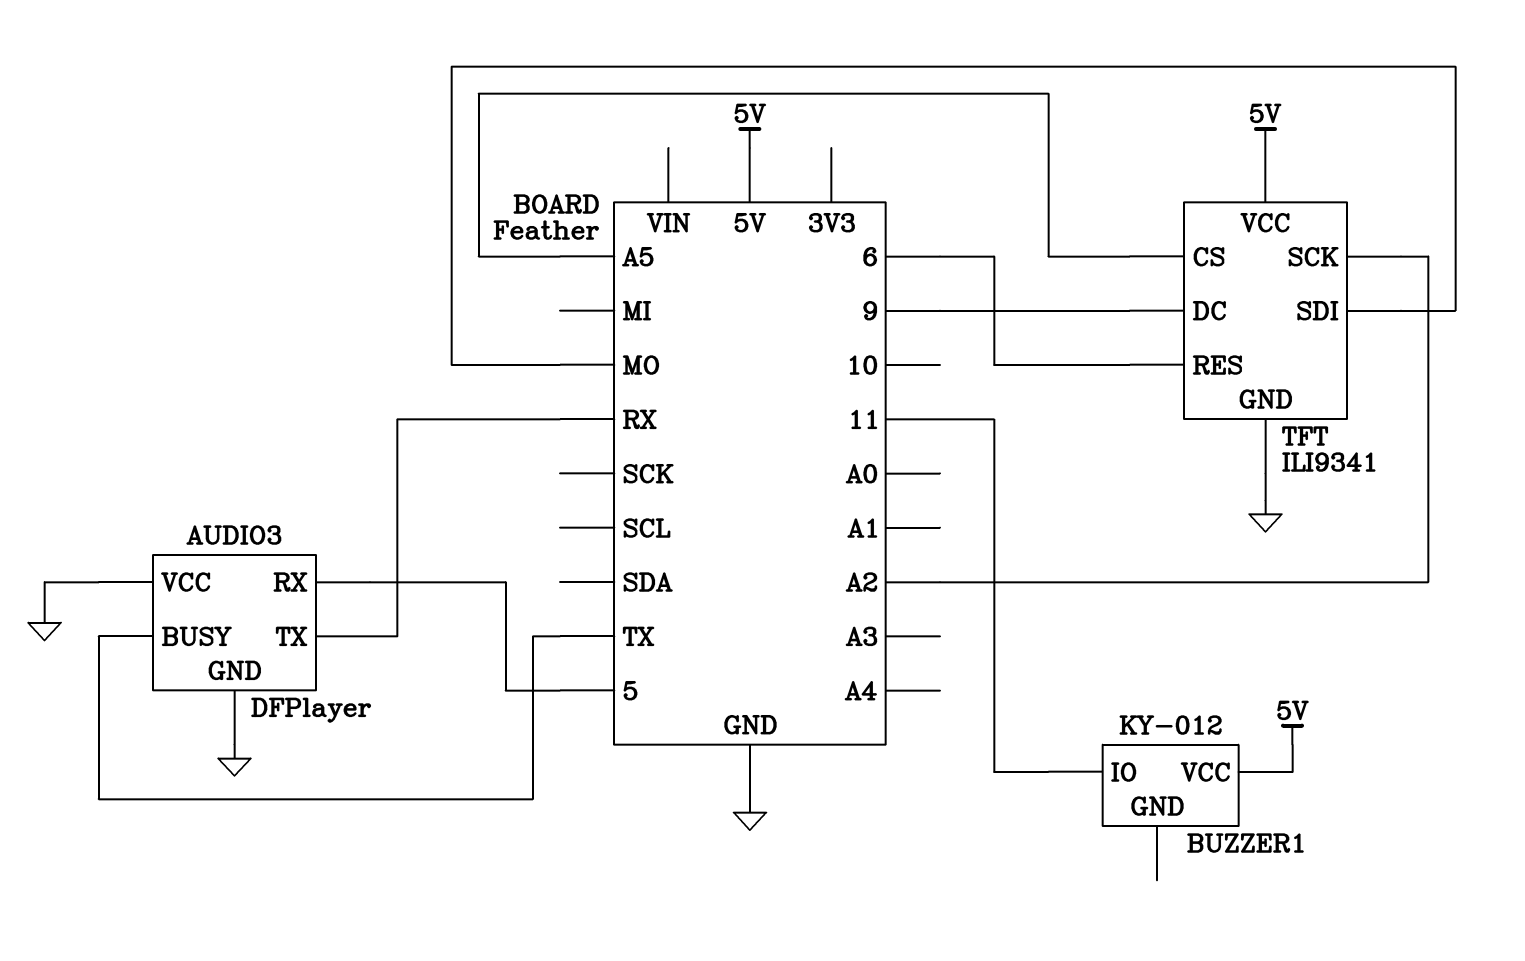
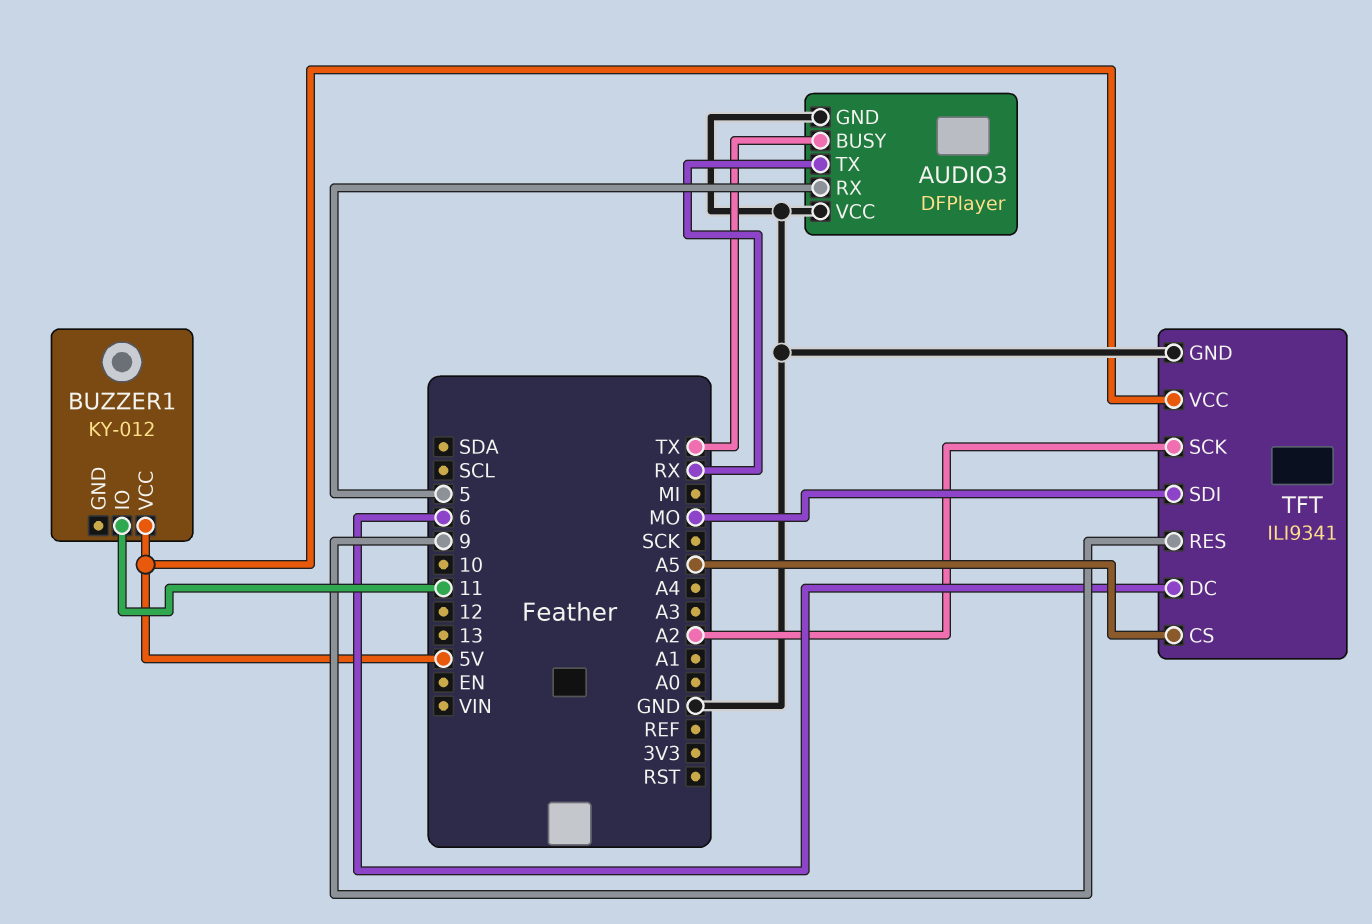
TFT pin DC: 9 -> 6
TFT pin RES: 6 -> 9

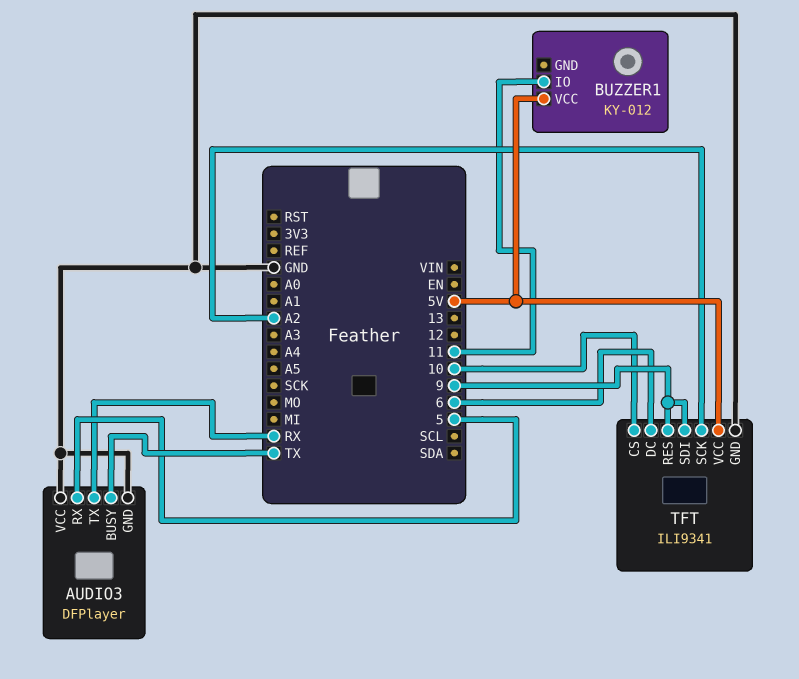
TFT pin CS: A5 -> 10
TFT pin SDI: MO -> 9

